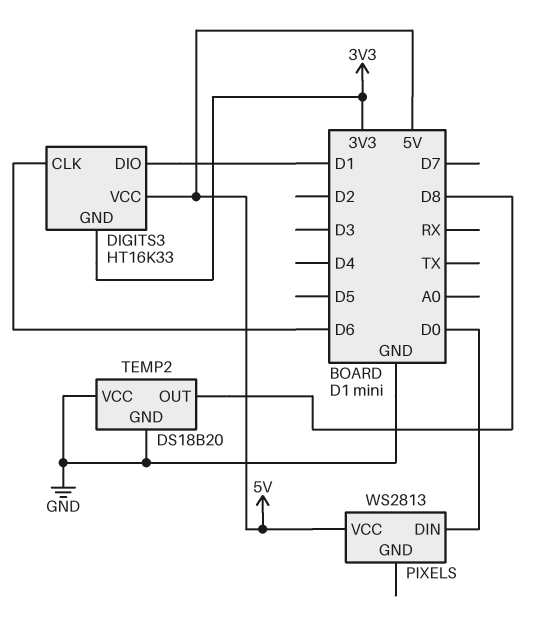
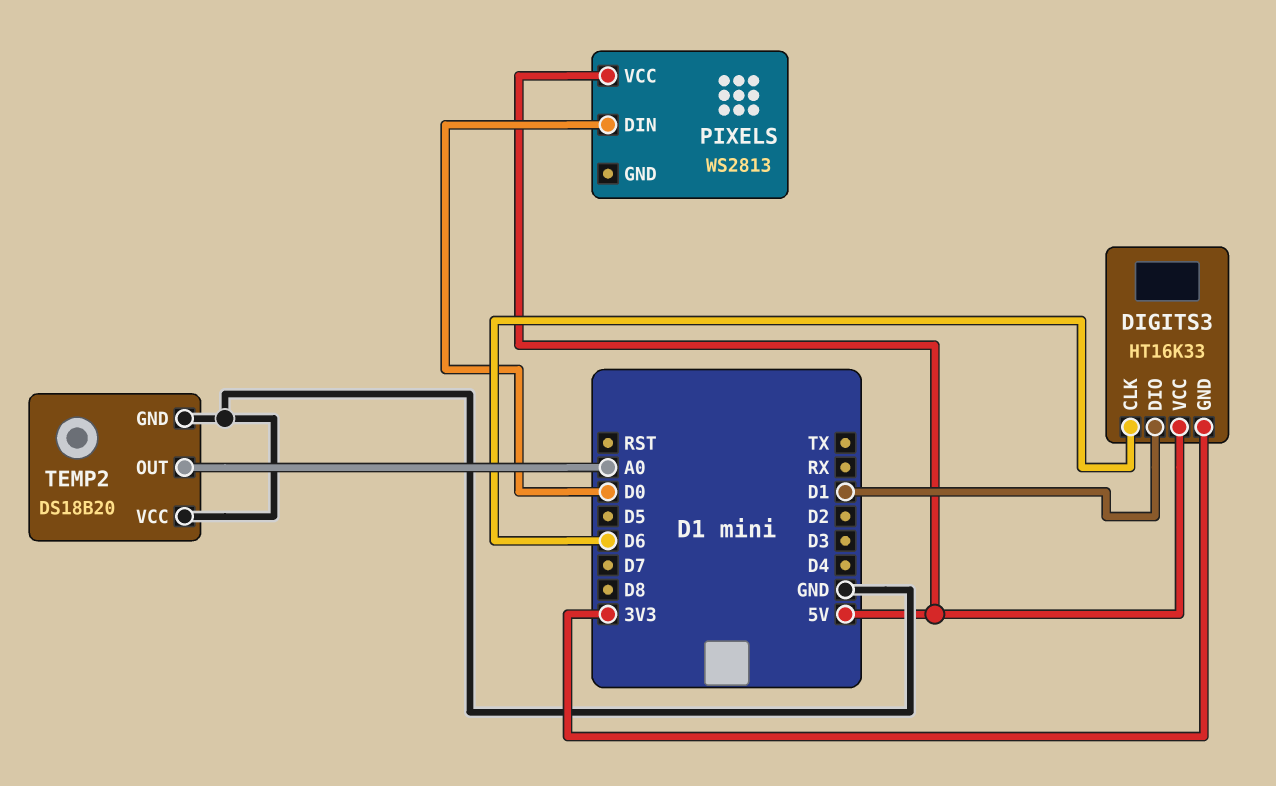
TEMP2 pin OUT: D8 -> A0

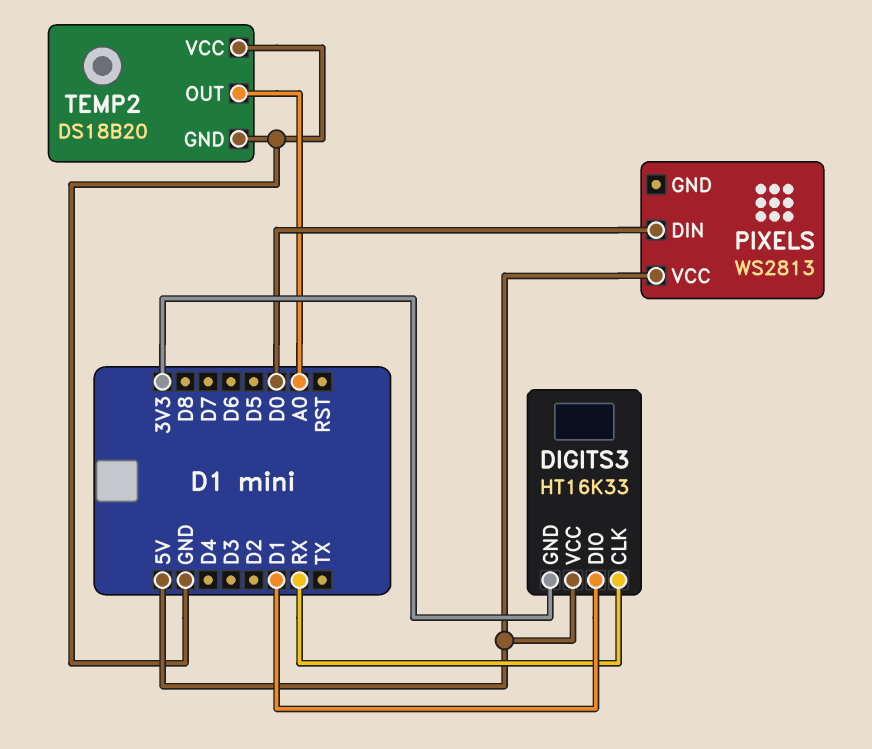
DIGITS3 pin CLK: D6 -> RX

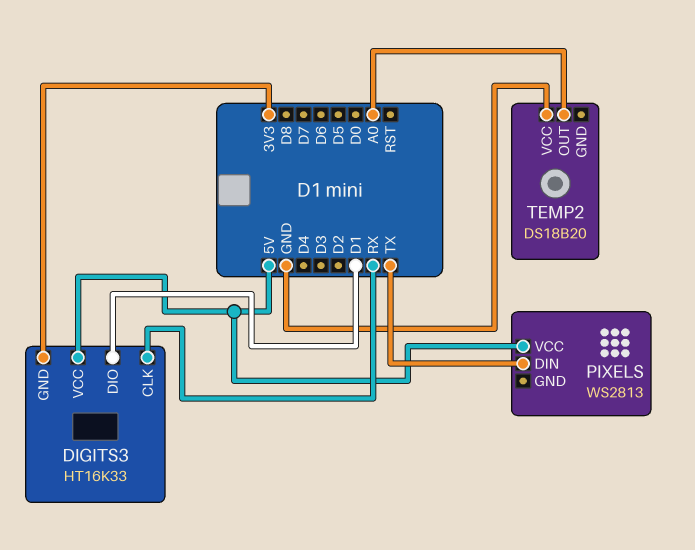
PIXELS pin DIN: D0 -> TX
TEMP2 pin GND: GND -> none

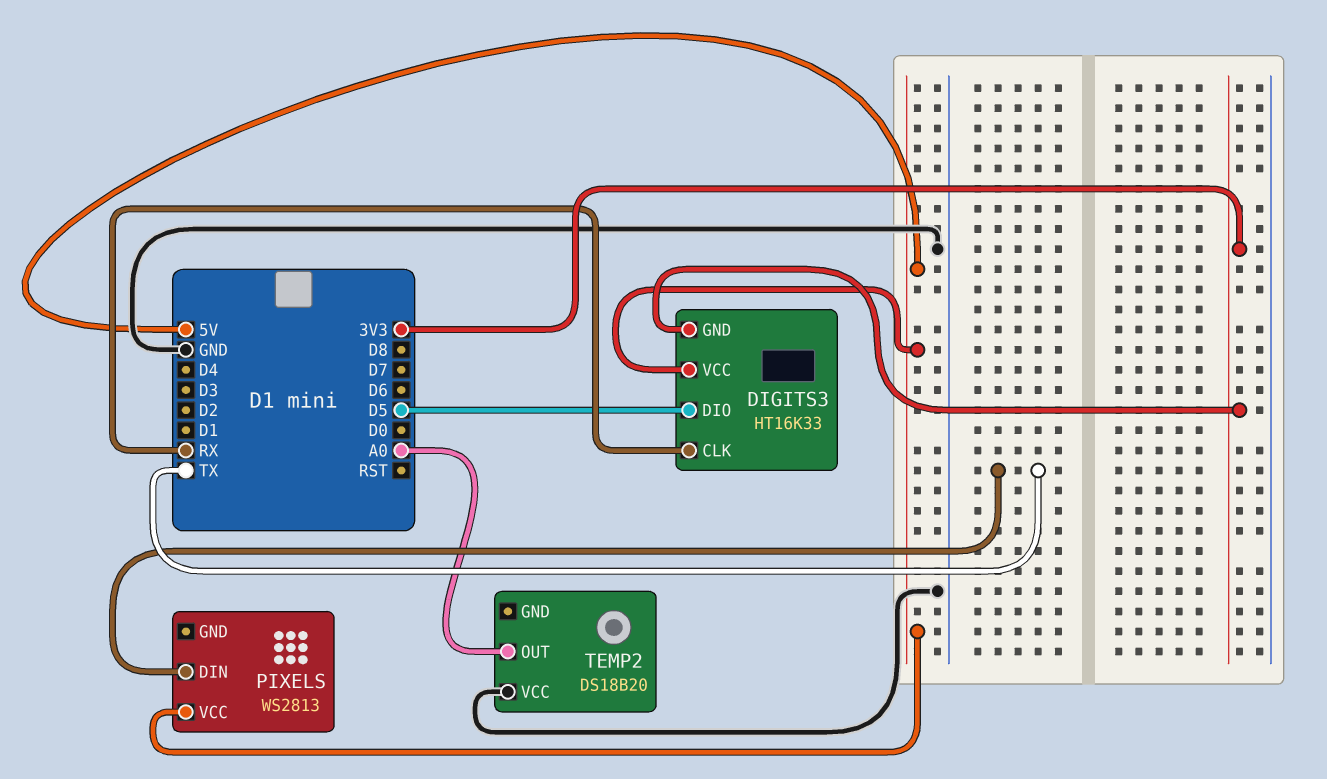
DIGITS3 pin DIO: D1 -> D5

